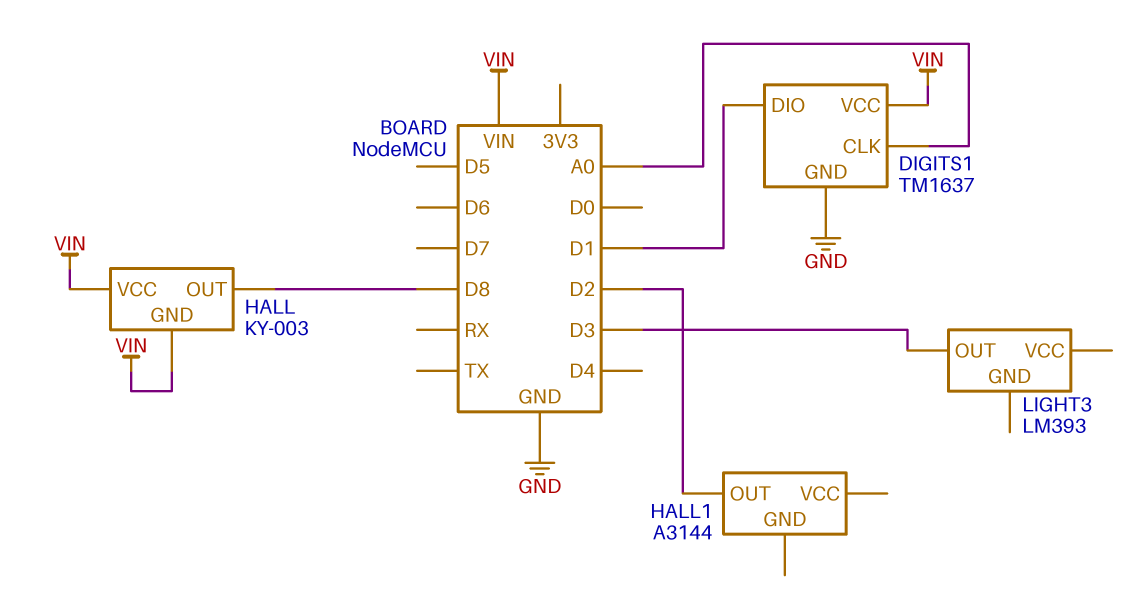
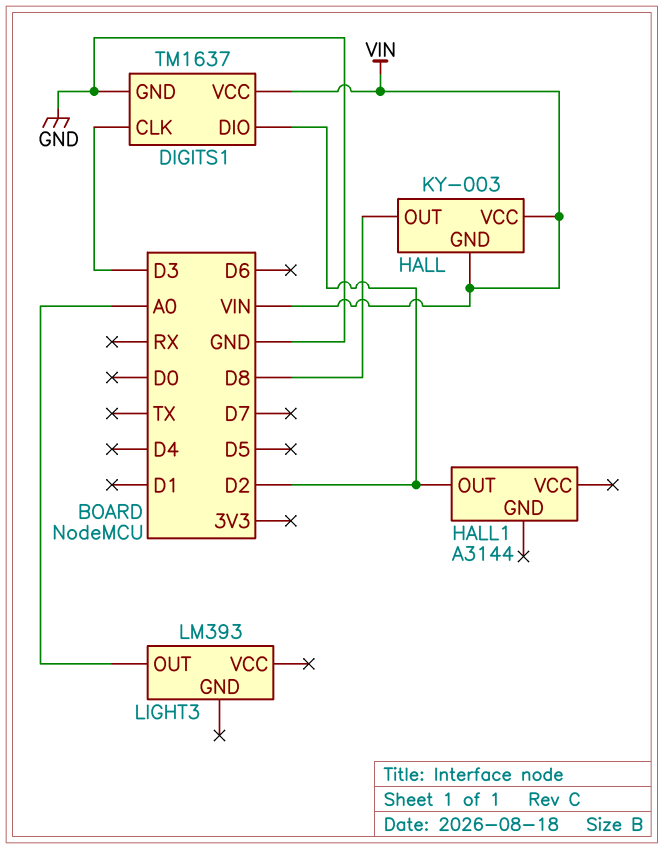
DIGITS1 pin CLK: A0 -> D3
DIGITS1 pin DIO: D1 -> D2
LIGHT3 pin OUT: D3 -> A0

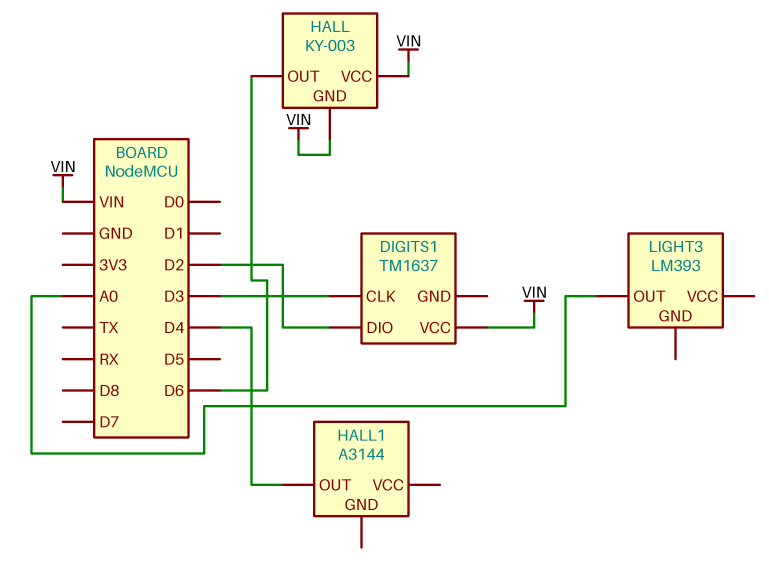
DIGITS1 pin GND: GND -> none
HALL pin OUT: D8 -> D6
HALL1 pin OUT: D2 -> D4

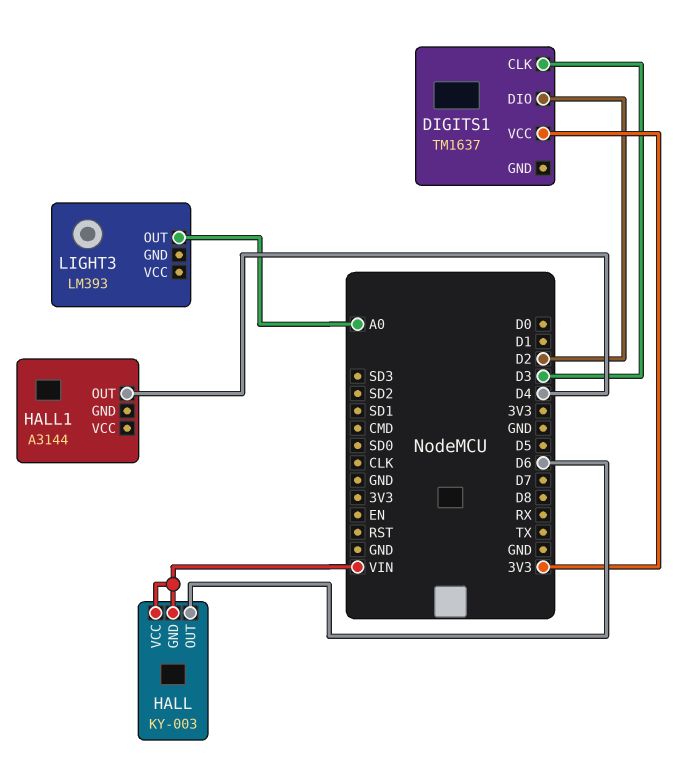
DIGITS1 pin VCC: VIN -> 3V3

